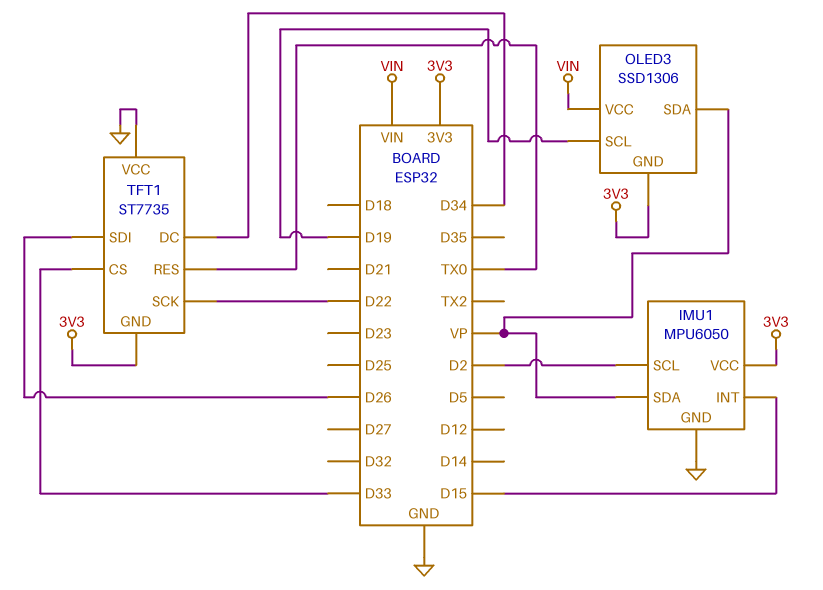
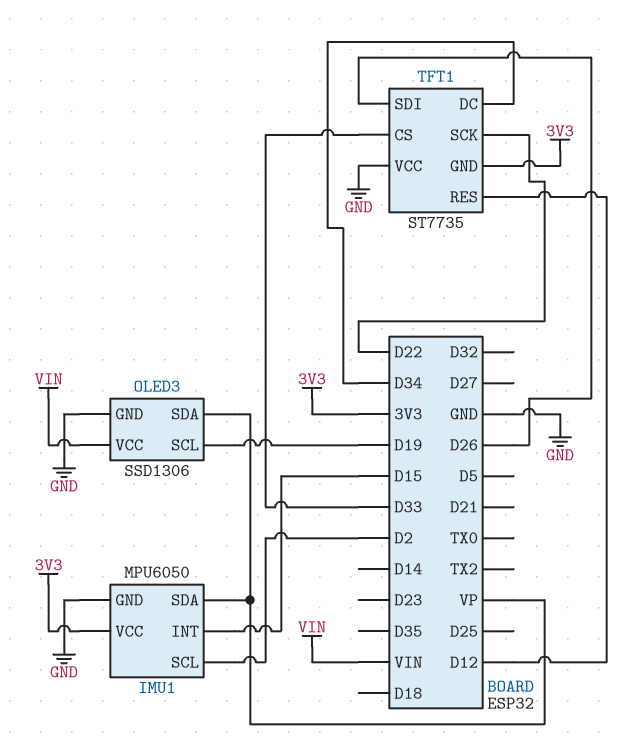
OLED3 pin GND: 3V3 -> GND
TFT1 pin RES: TX0 -> D12

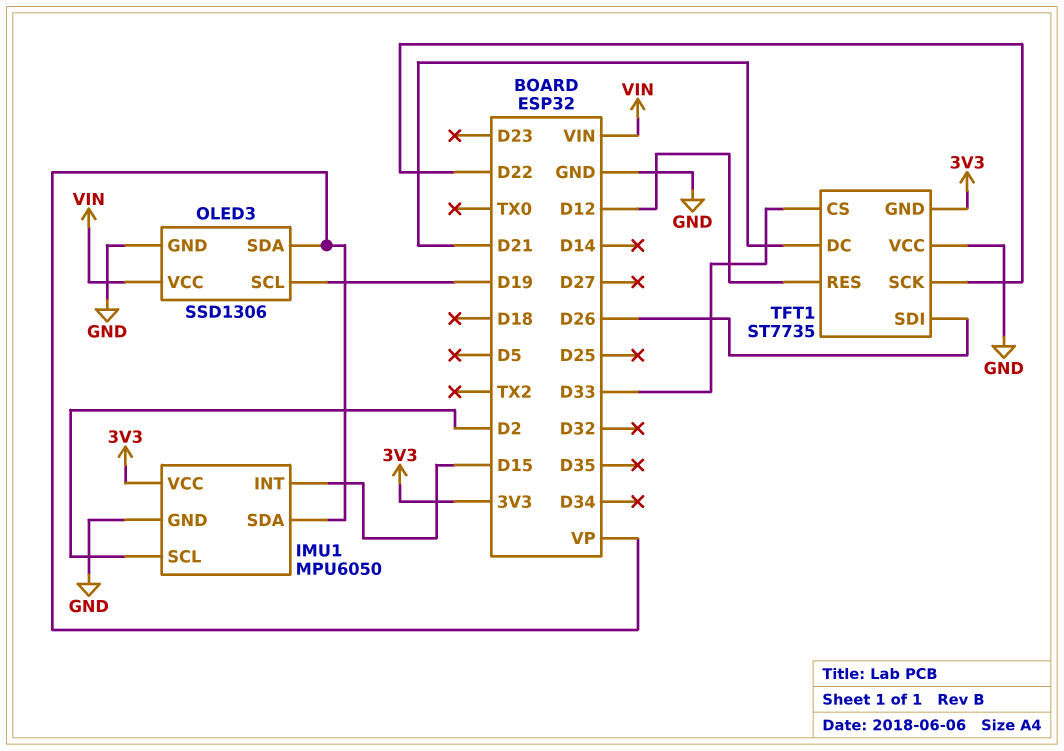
TFT1 pin DC: D34 -> D21

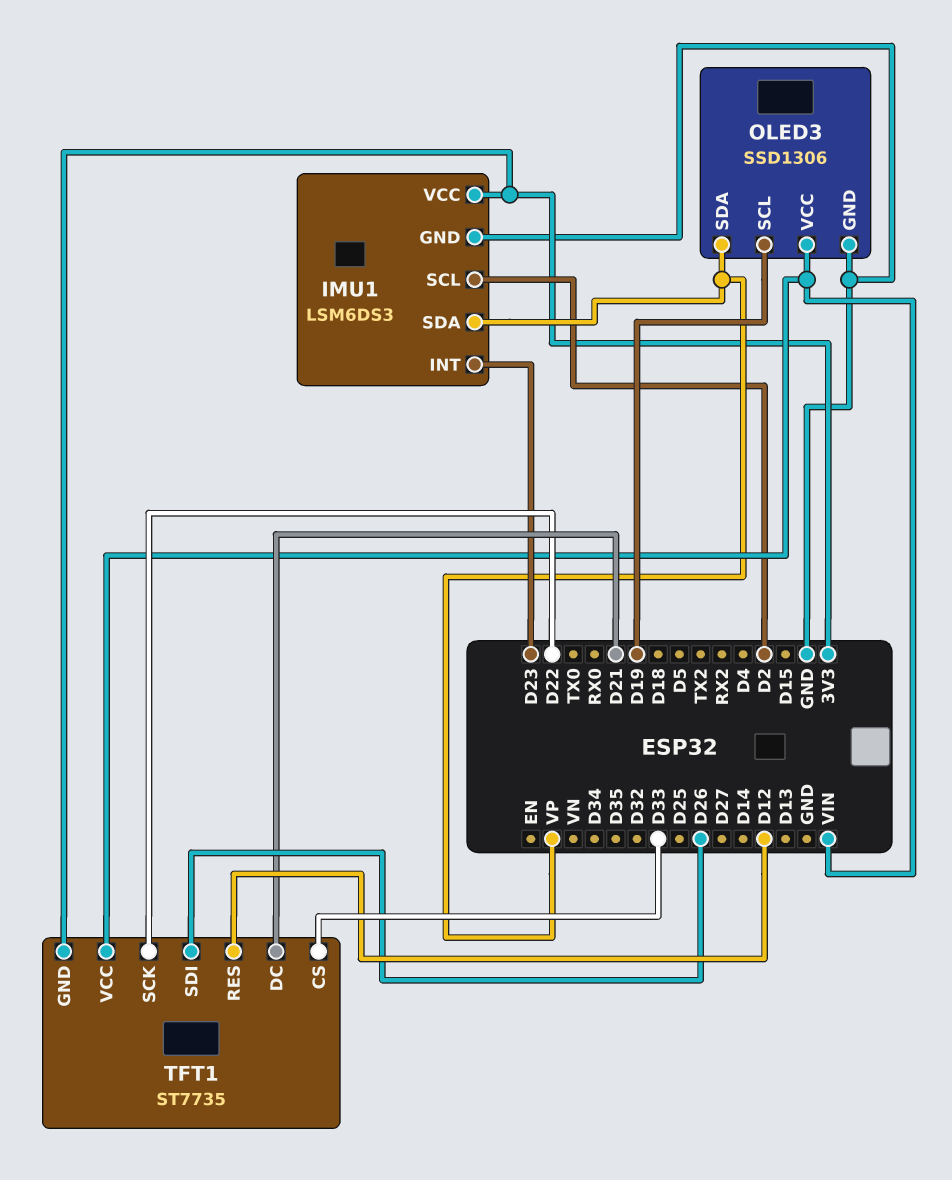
IMU1: MPU6050 -> LSM6DS3
IMU1 pin INT: D15 -> D23
TFT1 pin VCC: GND -> VIN

